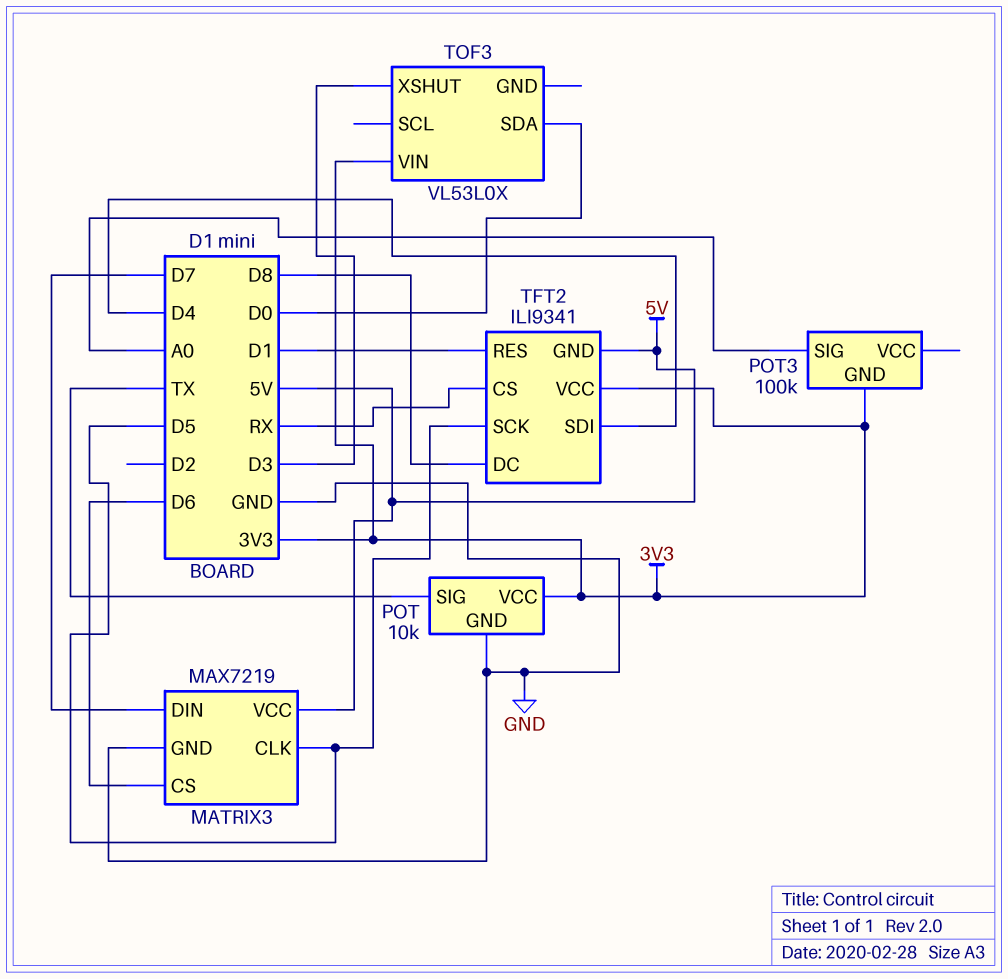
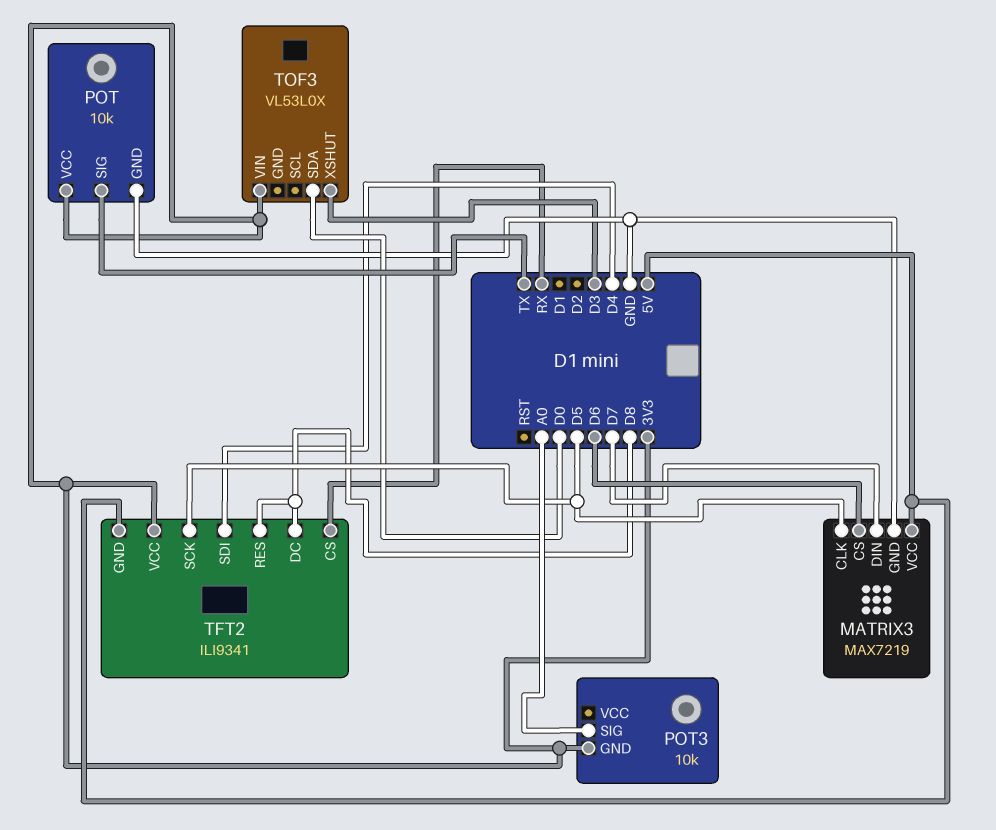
POT3: 100k -> 10k
TFT2 pin RES: D1 -> D8

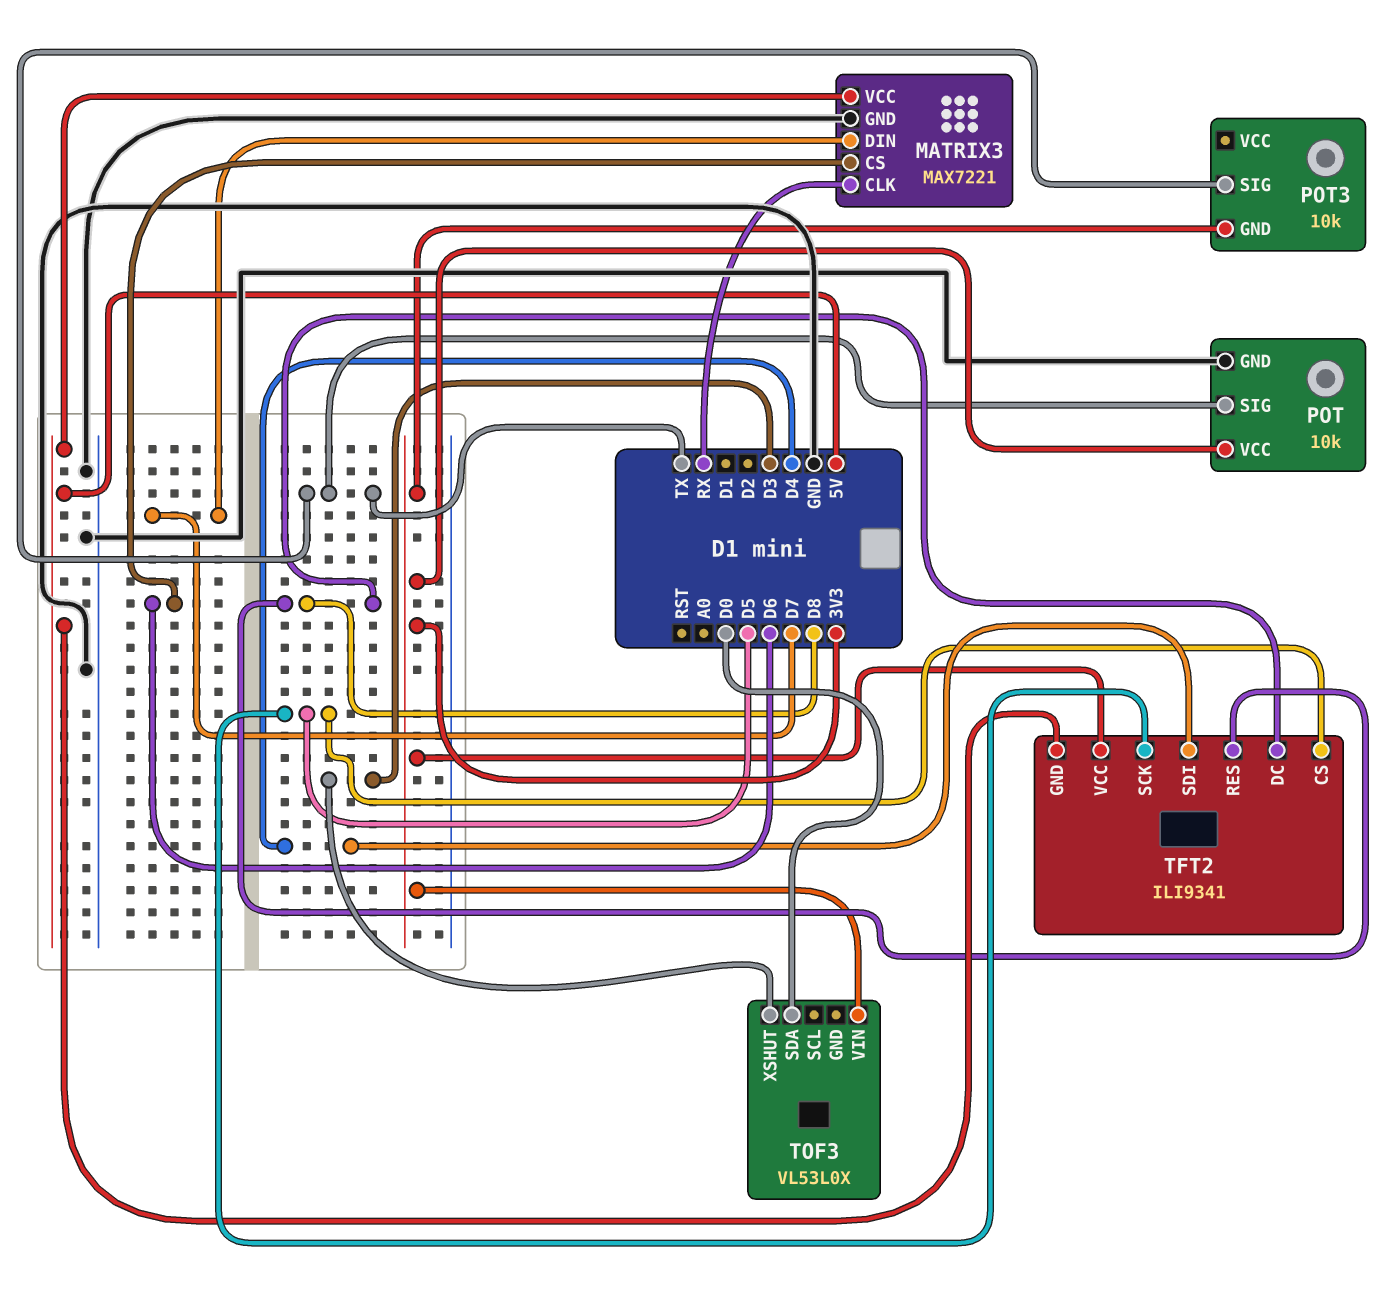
MATRIX3: MAX7219 -> MAX7221
MATRIX3 pin CLK: D5 -> RX
POT3 pin SIG: A0 -> TX
TFT2 pin CS: RX -> D5

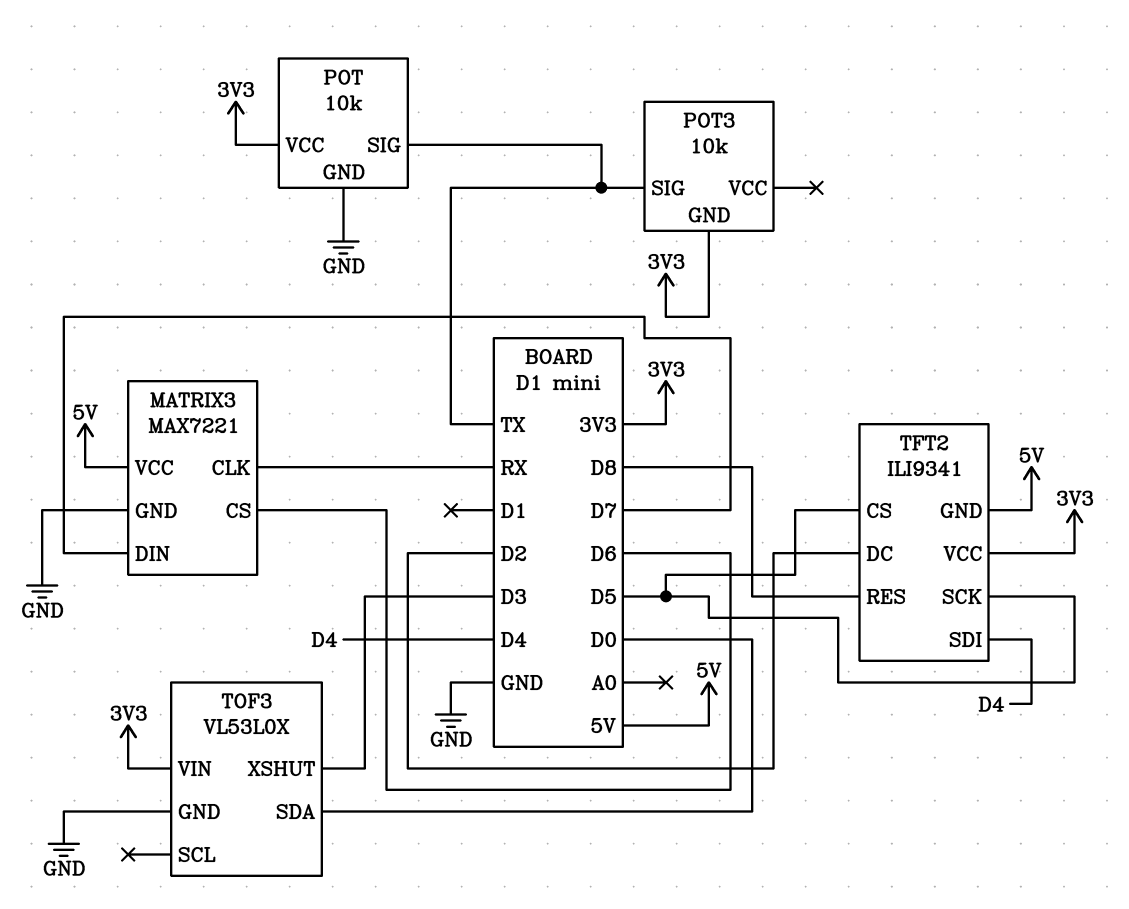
TFT2 pin DC: D8 -> D2
TOF3 pin GND: none -> GND

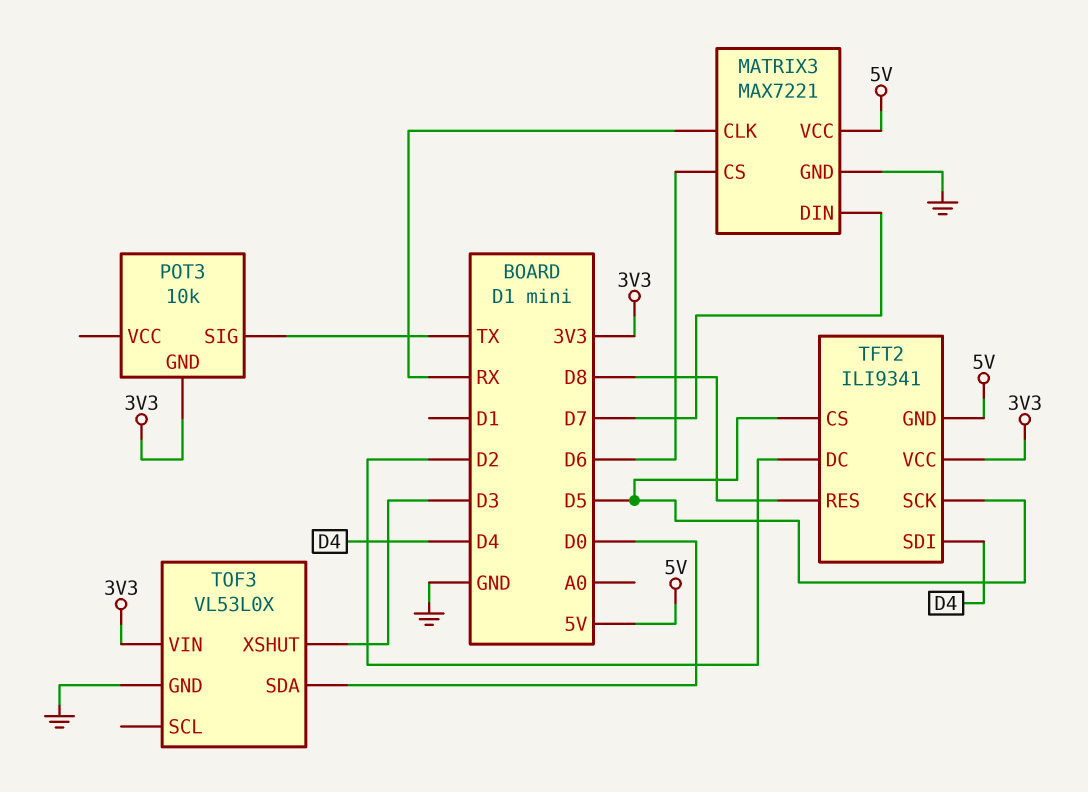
POT: 10k -> none
POT pin GND: GND -> none
POT pin SIG: TX -> none
POT pin VCC: 3V3 -> none

